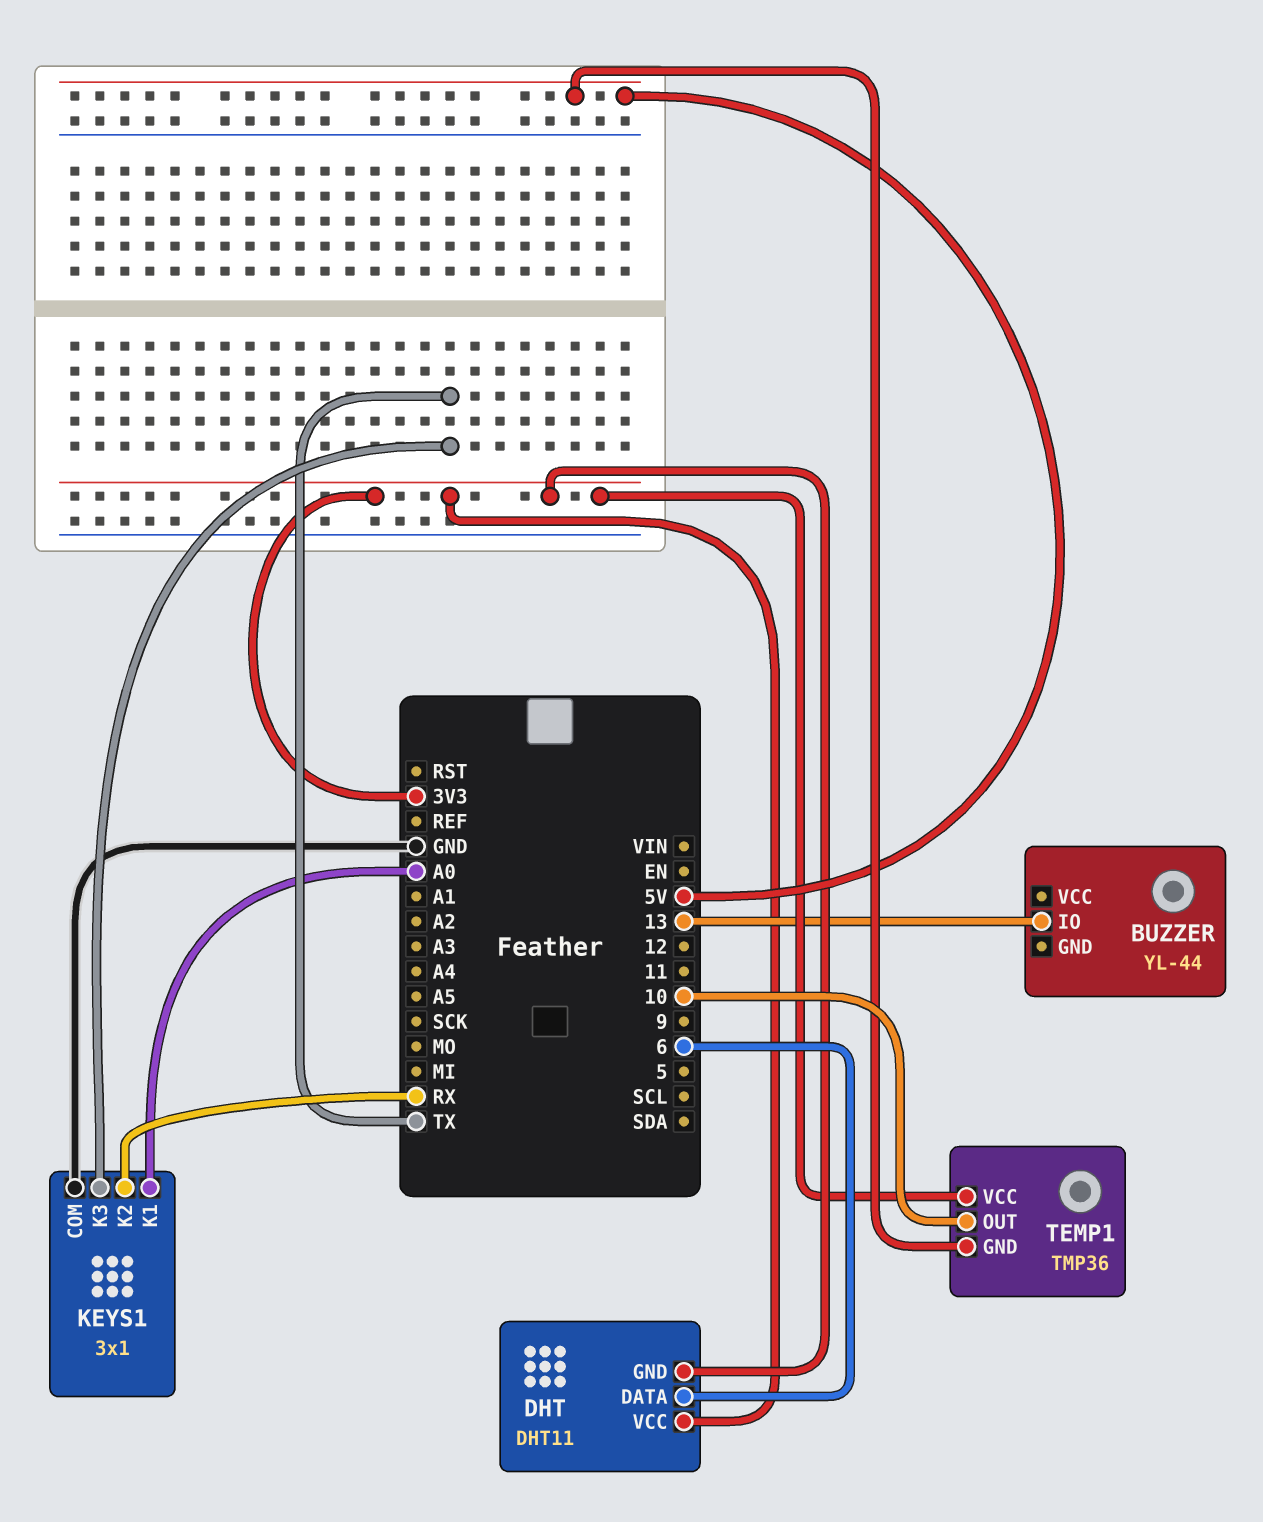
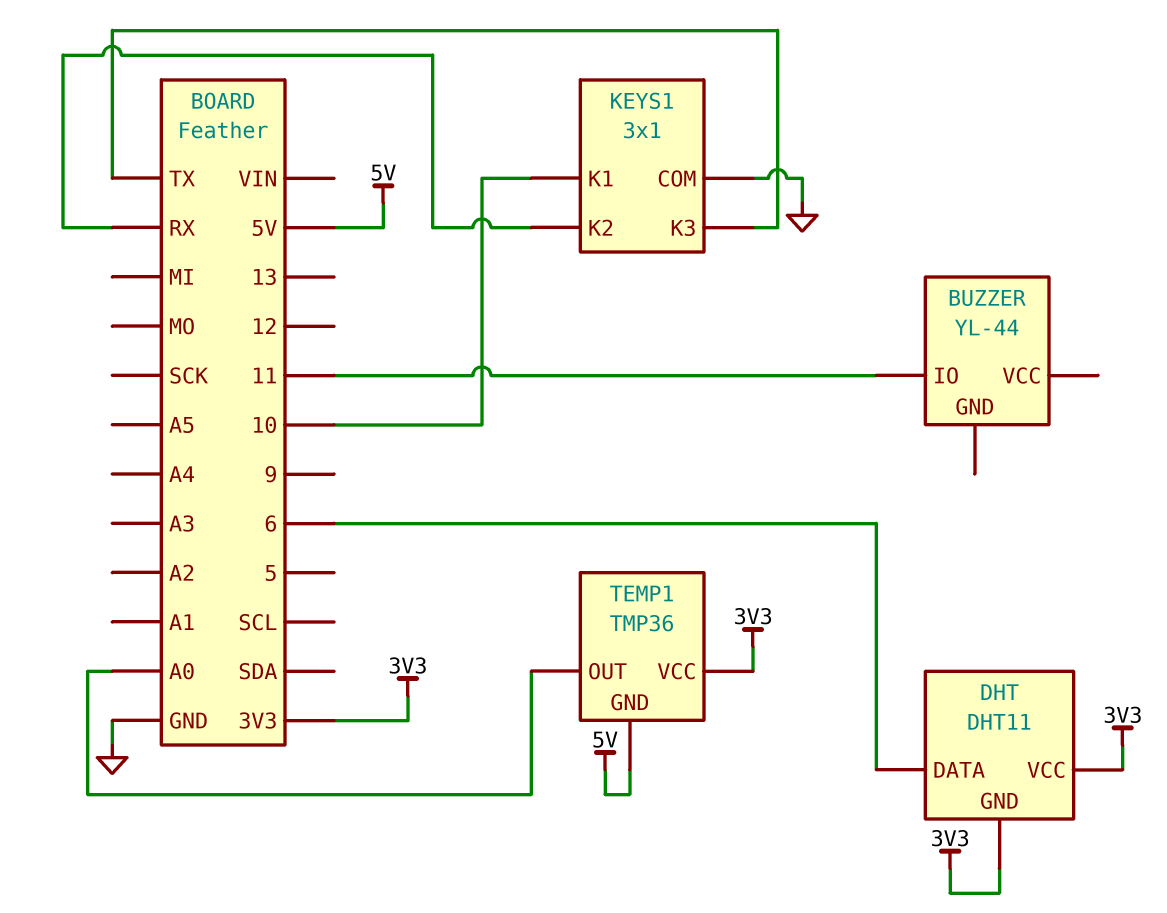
BUZZER pin IO: 13 -> 11
KEYS1 pin K1: A0 -> 10
TEMP1 pin OUT: 10 -> A0

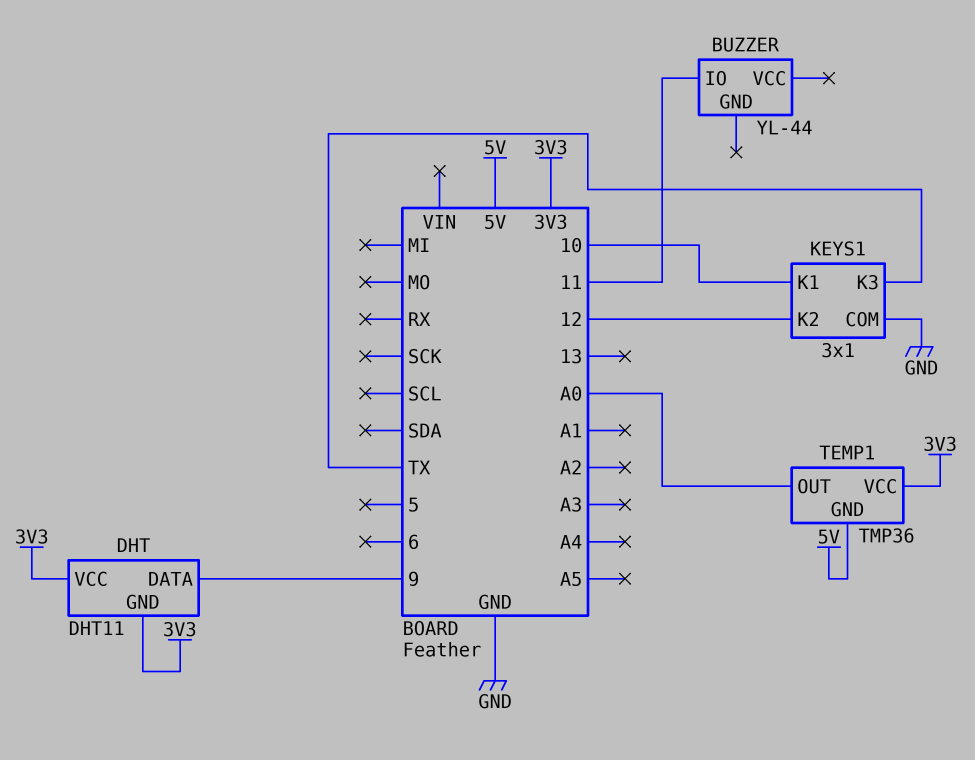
DHT pin DATA: 6 -> 9
KEYS1 pin K2: RX -> 12

